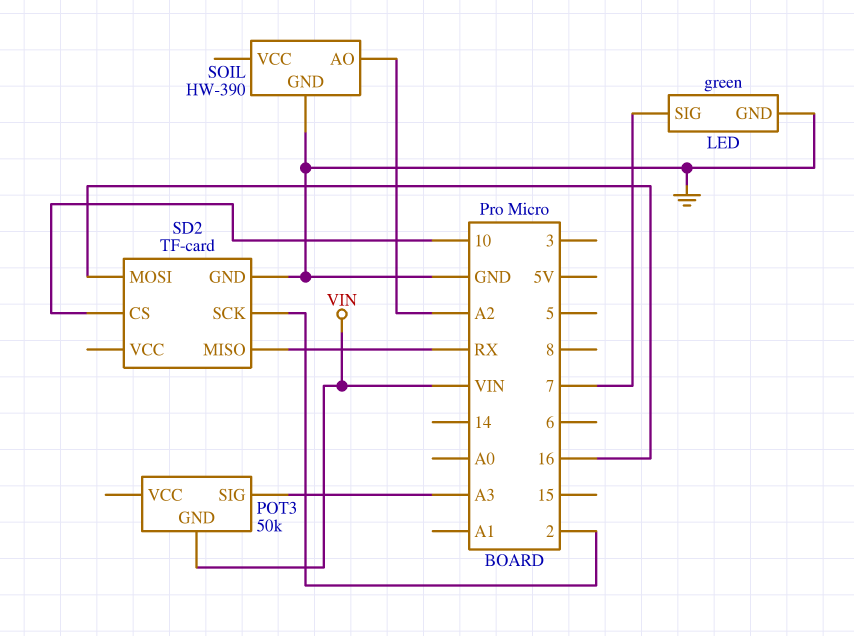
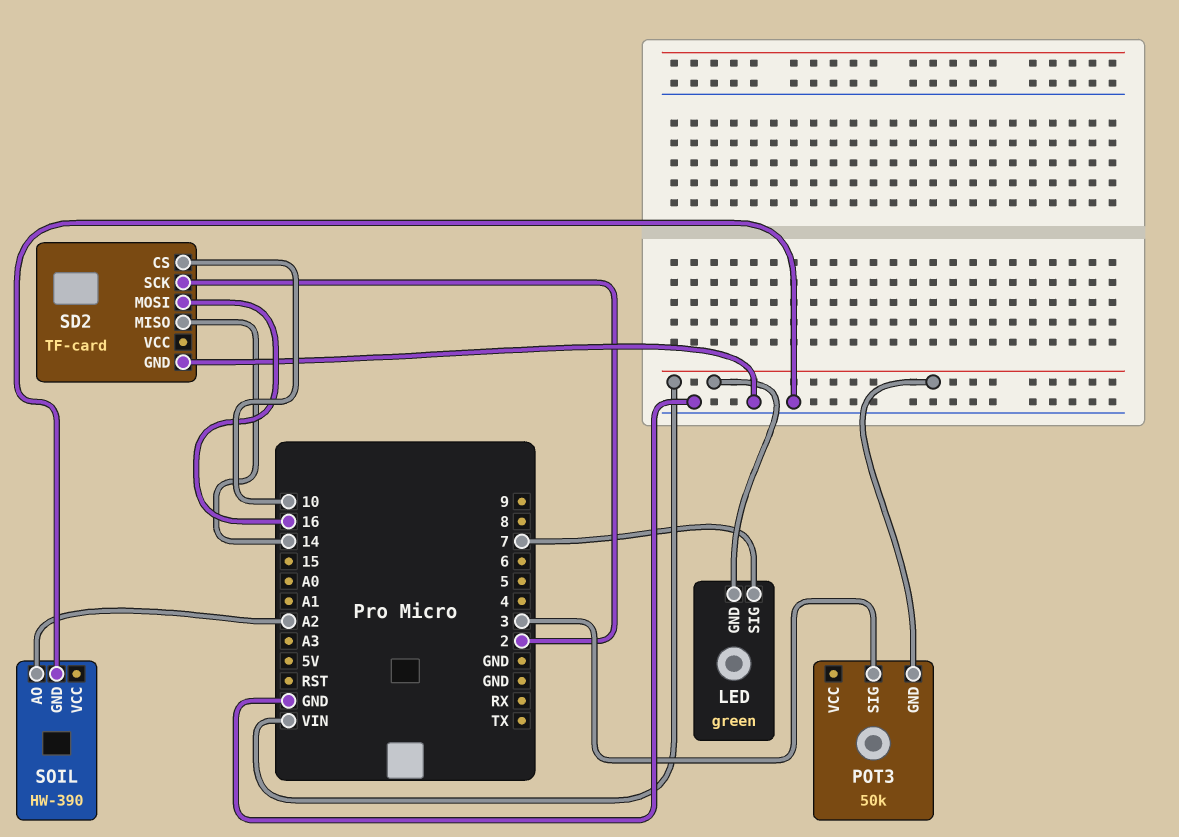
LED pin GND: GND -> VIN
POT3 pin SIG: A3 -> 3
SD2 pin MISO: RX -> 14

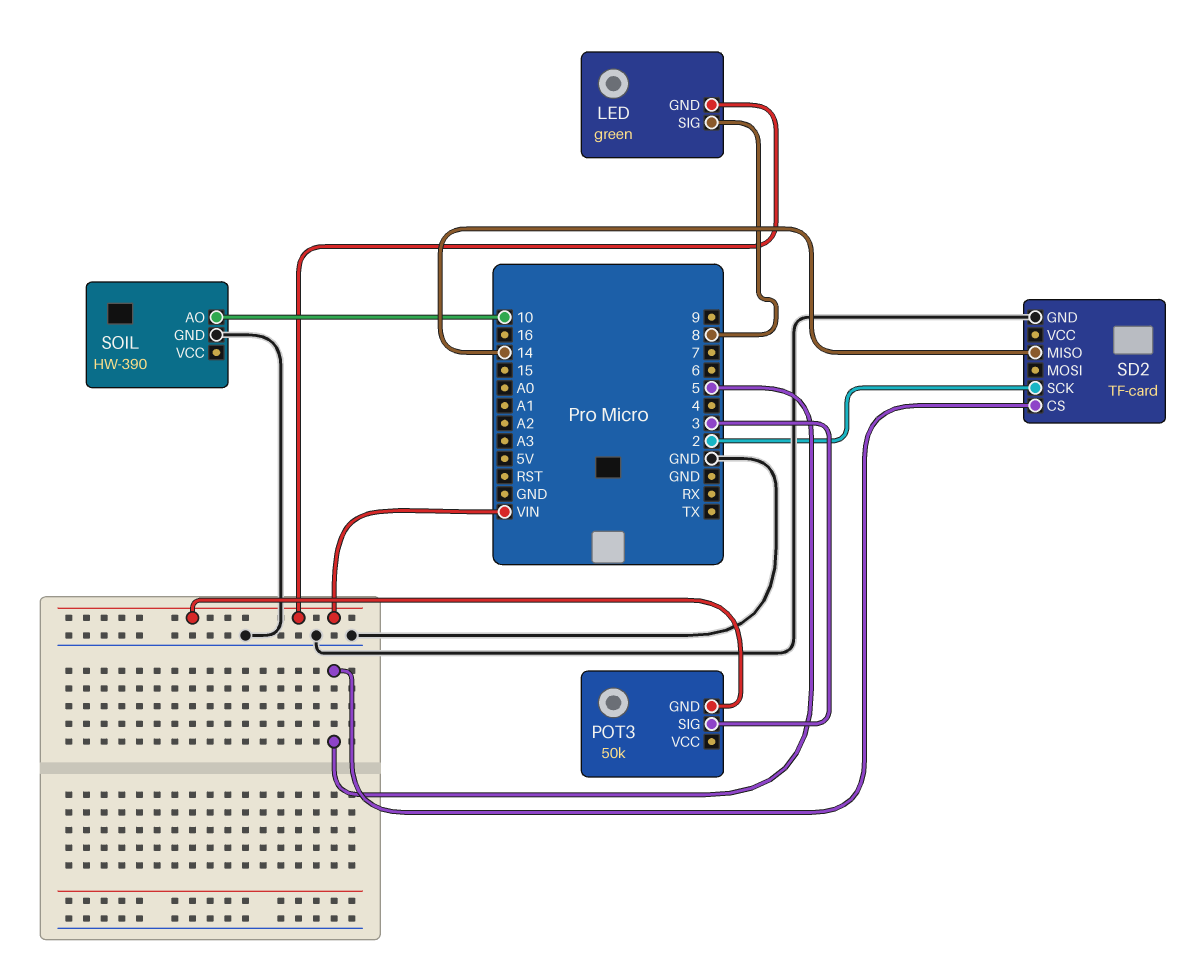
LED pin SIG: 7 -> 8
SD2 pin CS: 10 -> 5
SD2 pin MOSI: 16 -> none
SOIL pin AO: A2 -> 10

